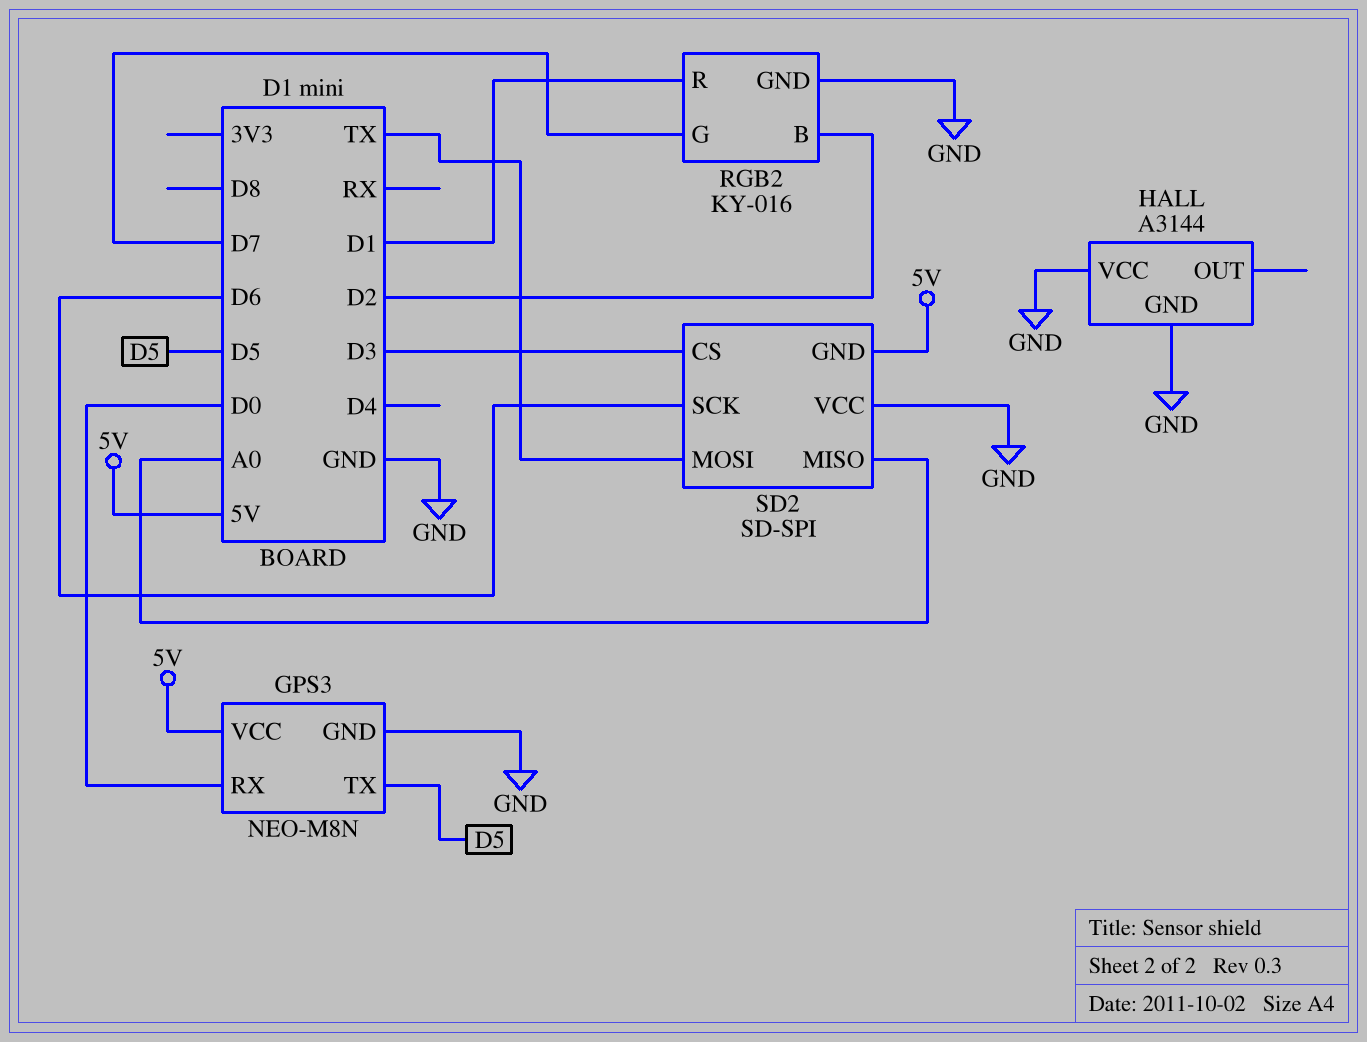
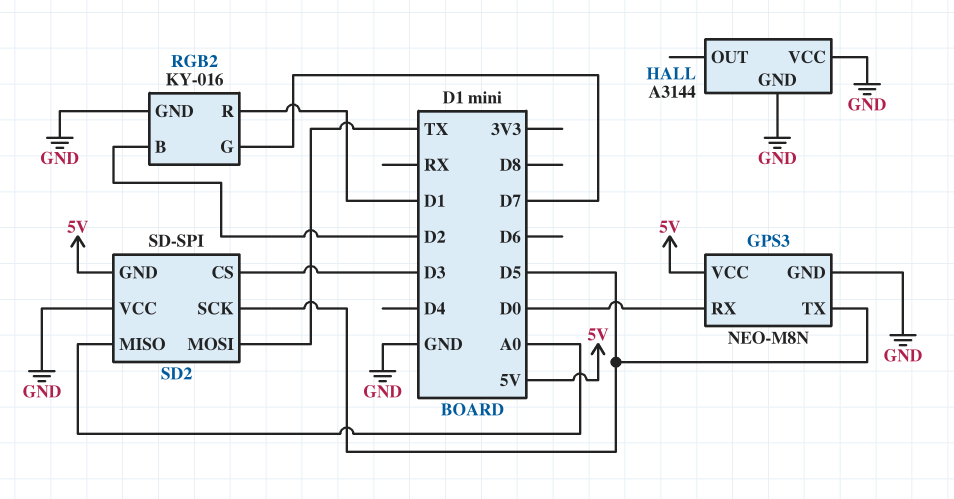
SD2 pin SCK: D6 -> D5

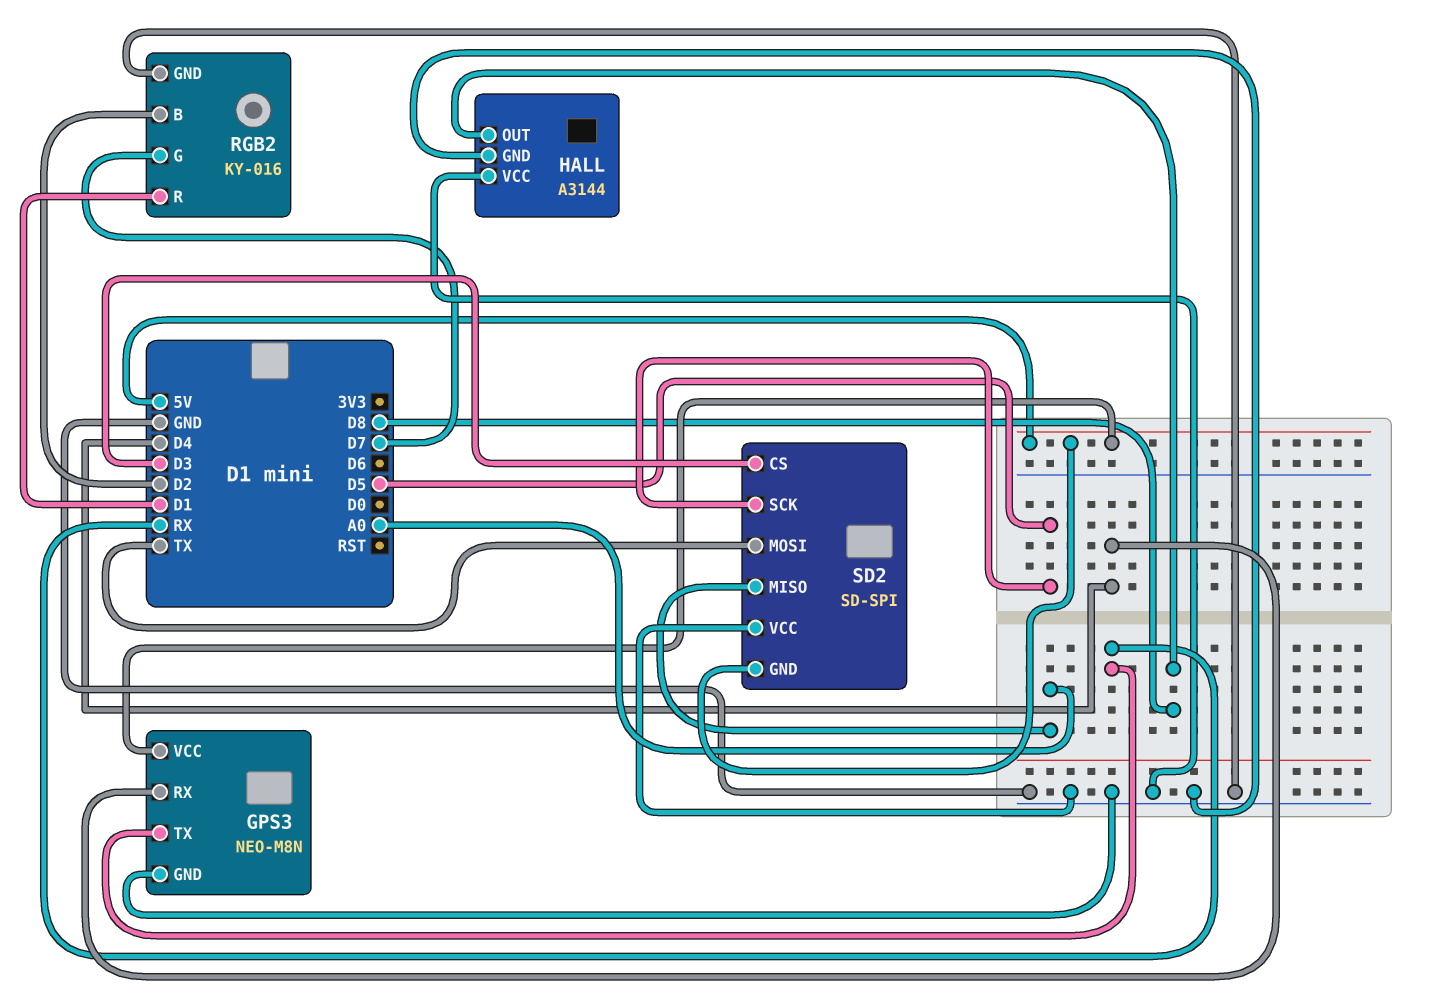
GPS3 pin RX: D0 -> D4
GPS3 pin TX: D5 -> RX
HALL pin OUT: none -> D8

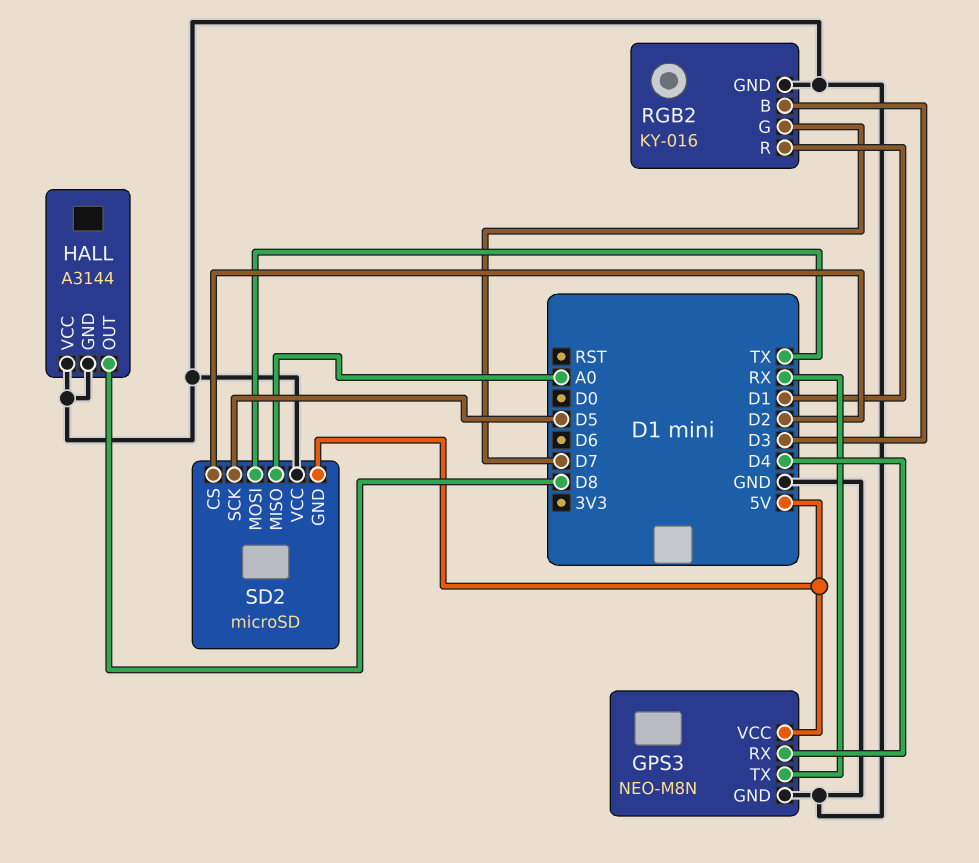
RGB2 pin B: D2 -> D3
SD2: SD-SPI -> microSD
SD2 pin CS: D3 -> D2

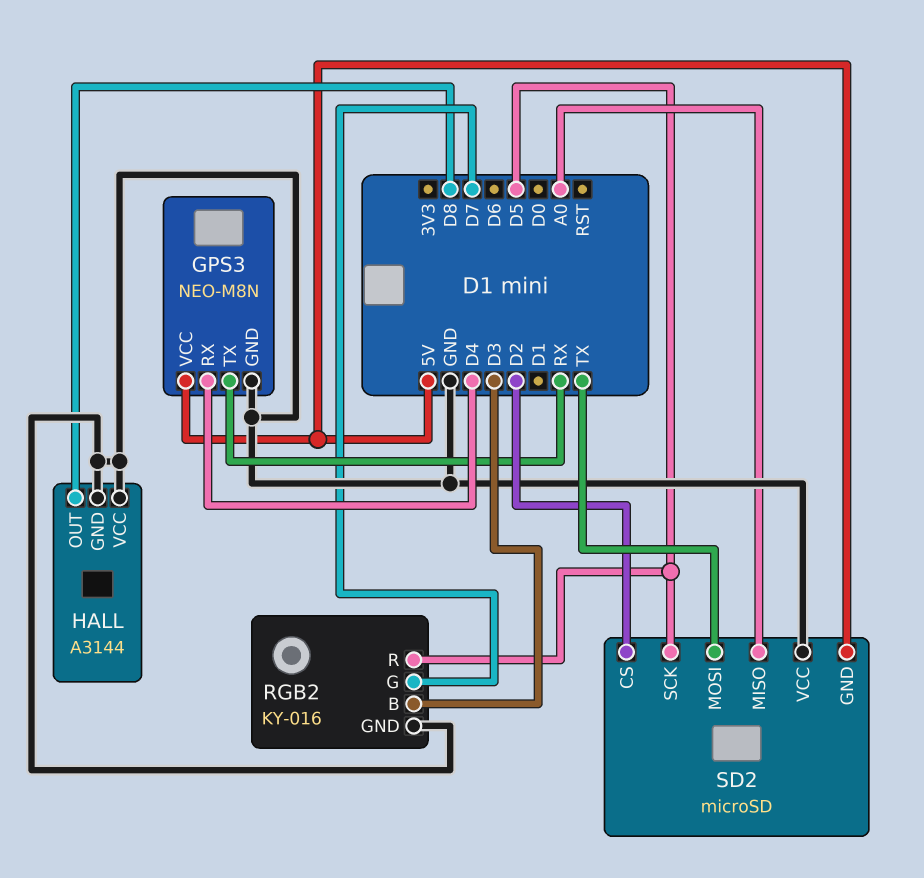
RGB2 pin R: D1 -> D5

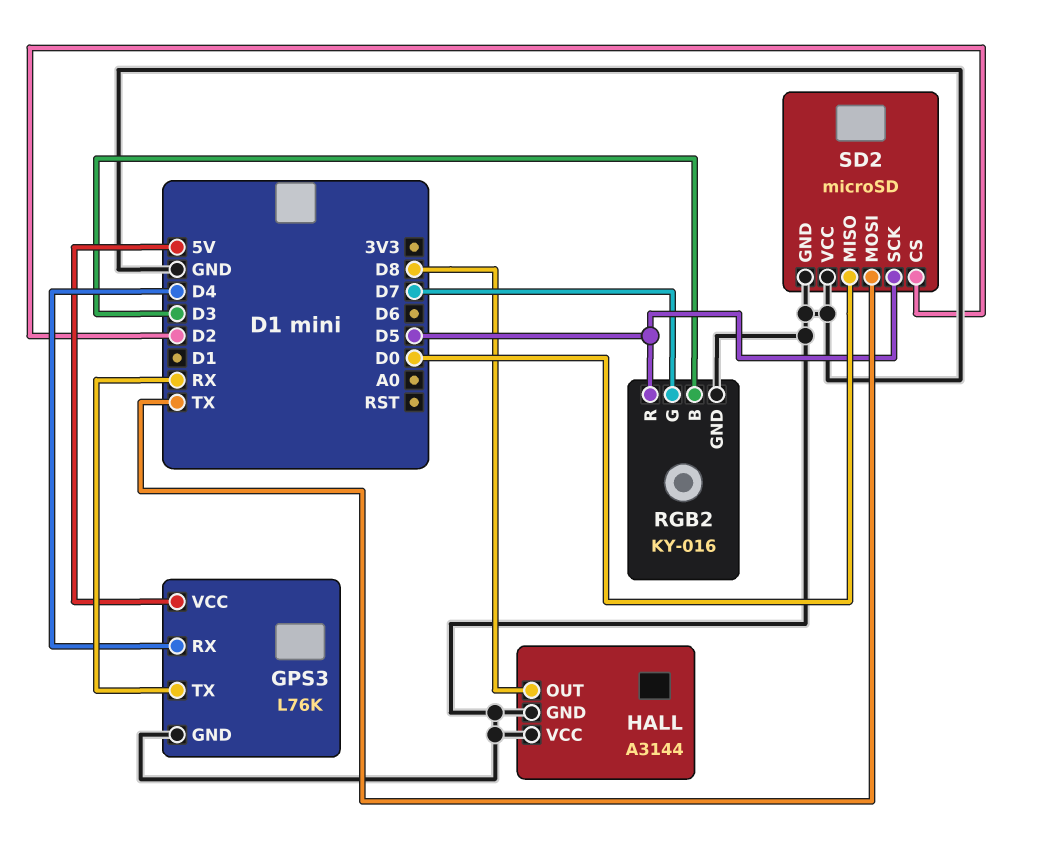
GPS3: NEO-M8N -> L76K
SD2 pin GND: 5V -> GND
SD2 pin MISO: A0 -> D0

